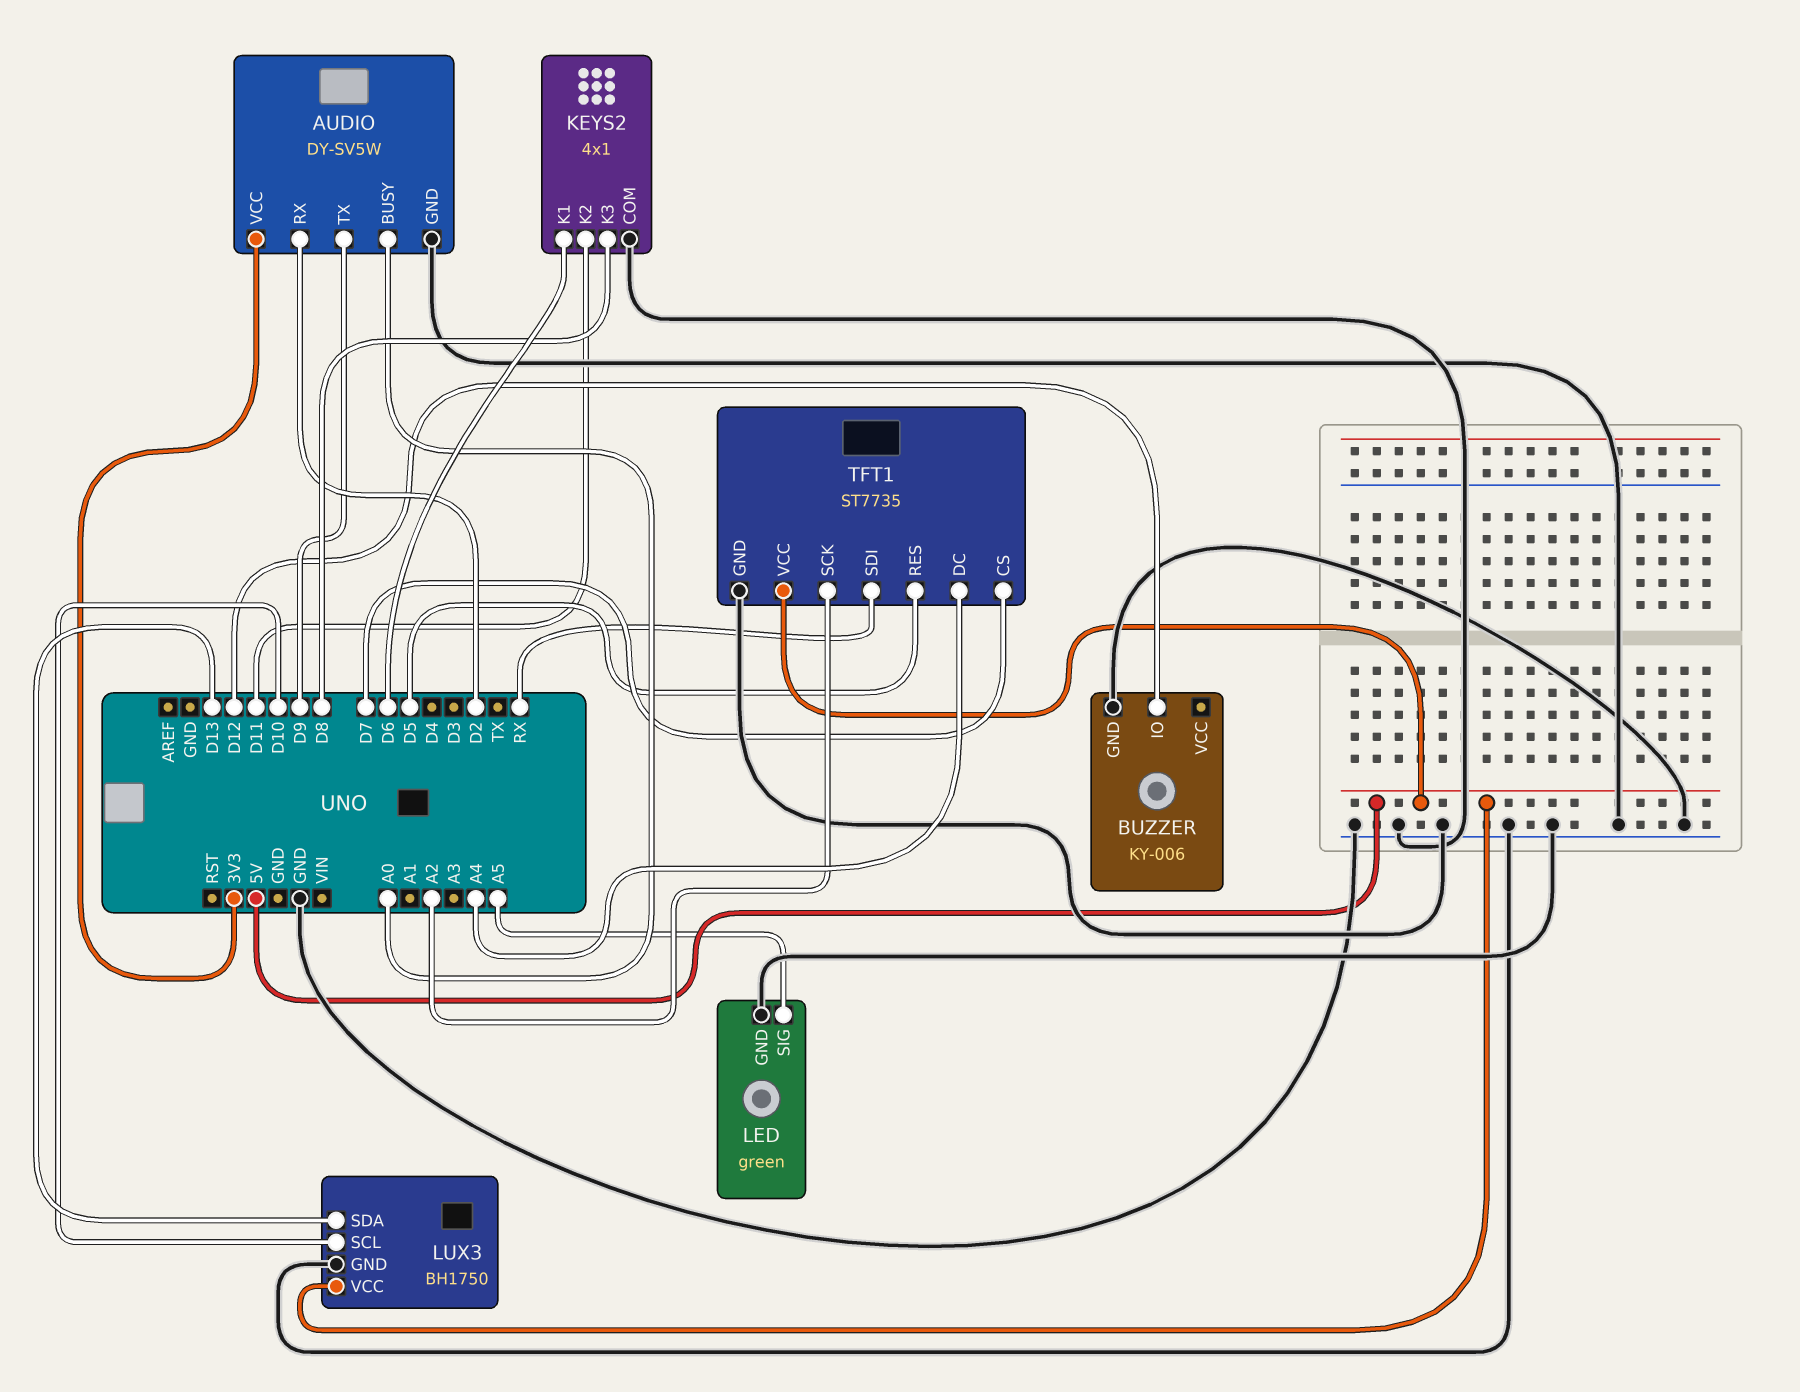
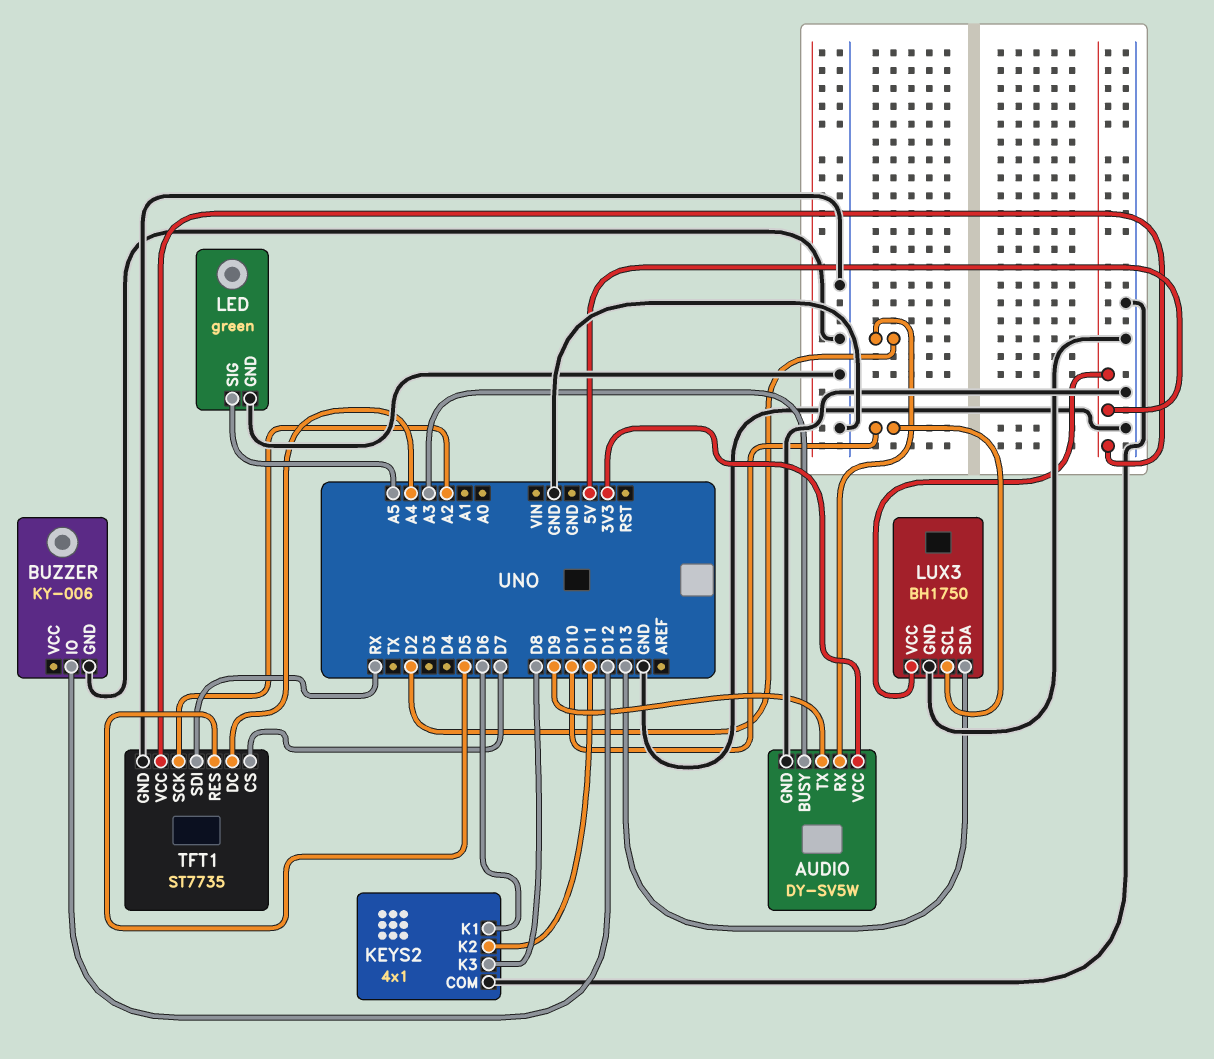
AUDIO pin BUSY: A0 -> A3

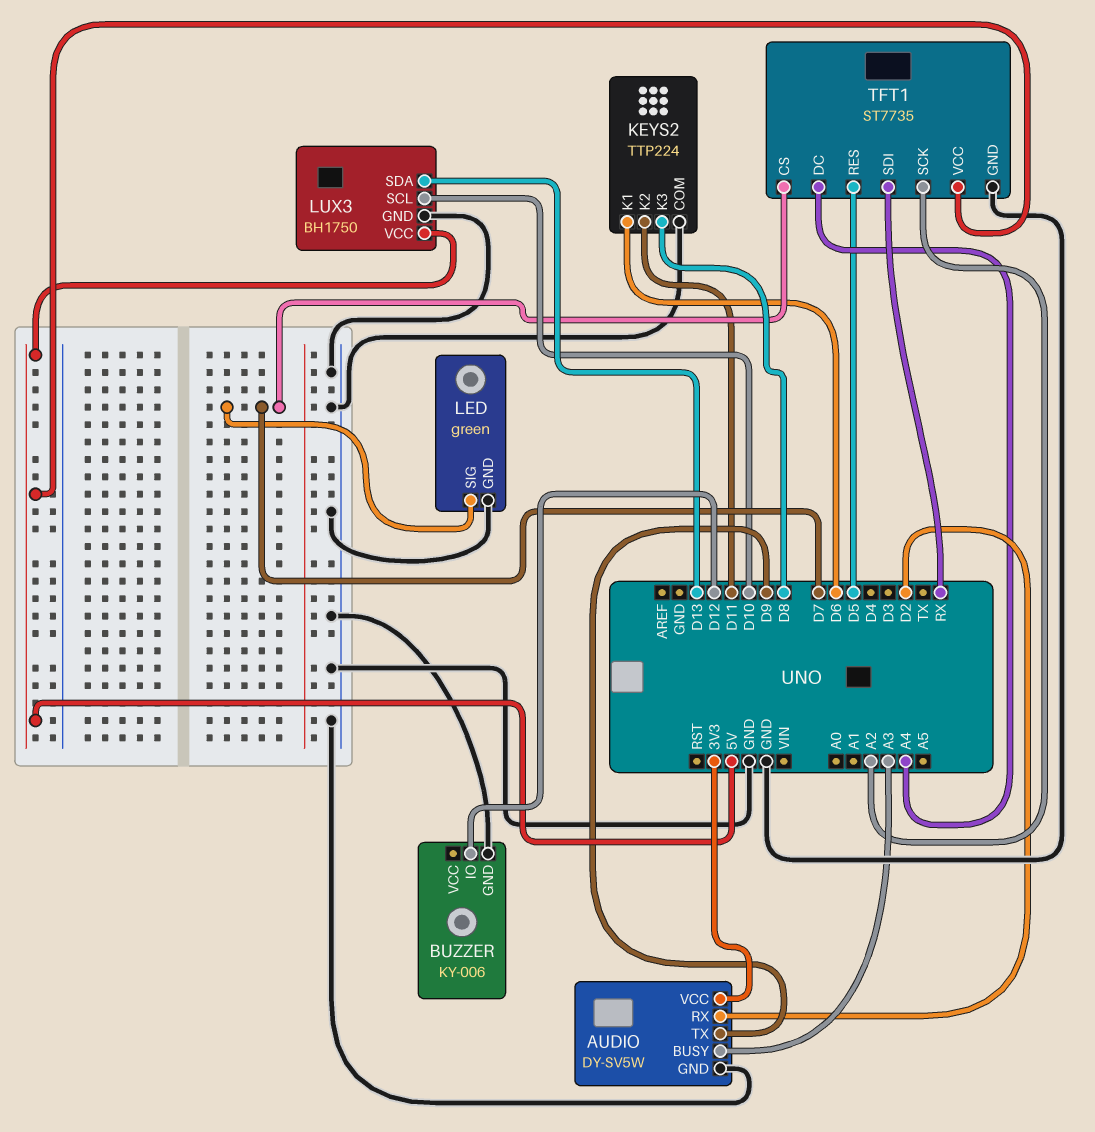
KEYS2: 4x1 -> TTP224
LED pin SIG: A5 -> D7

